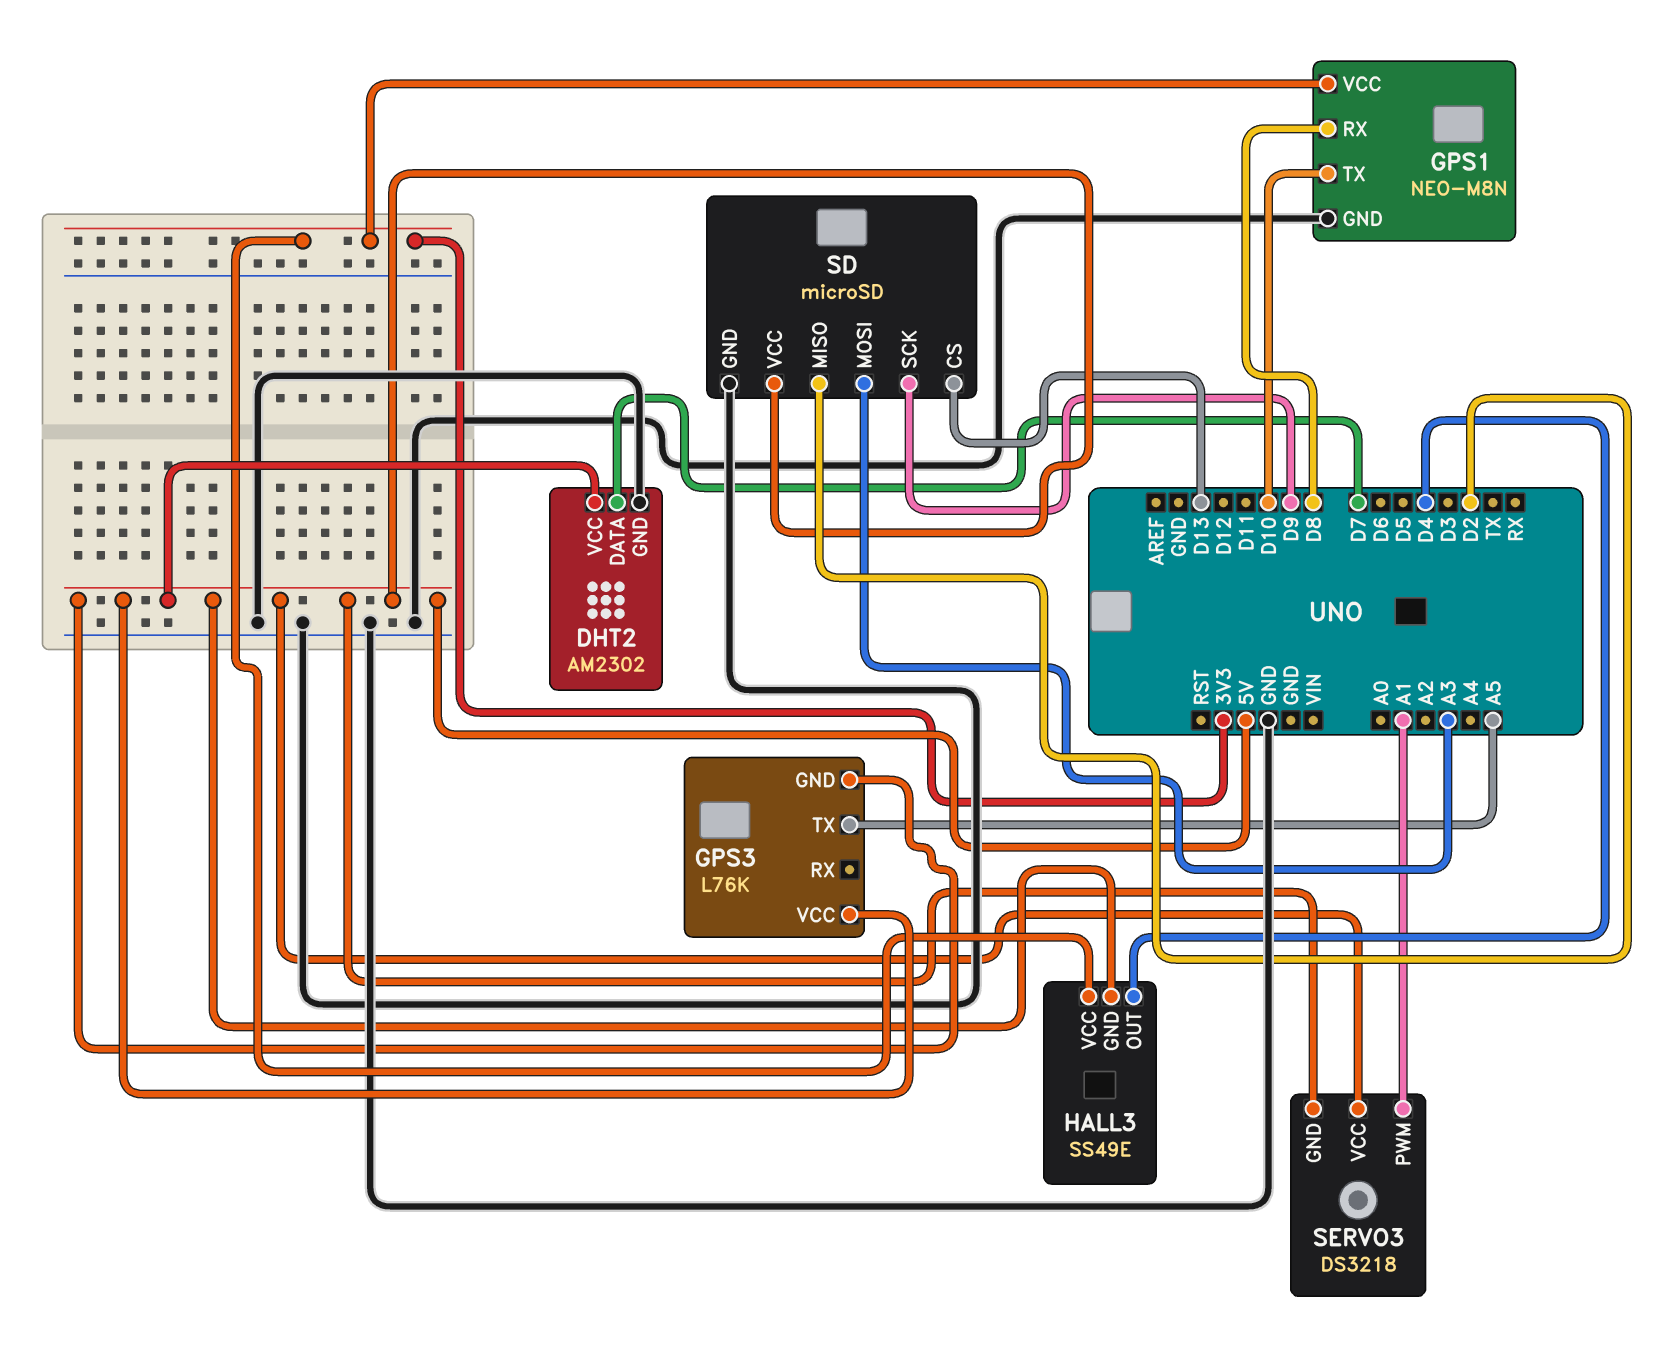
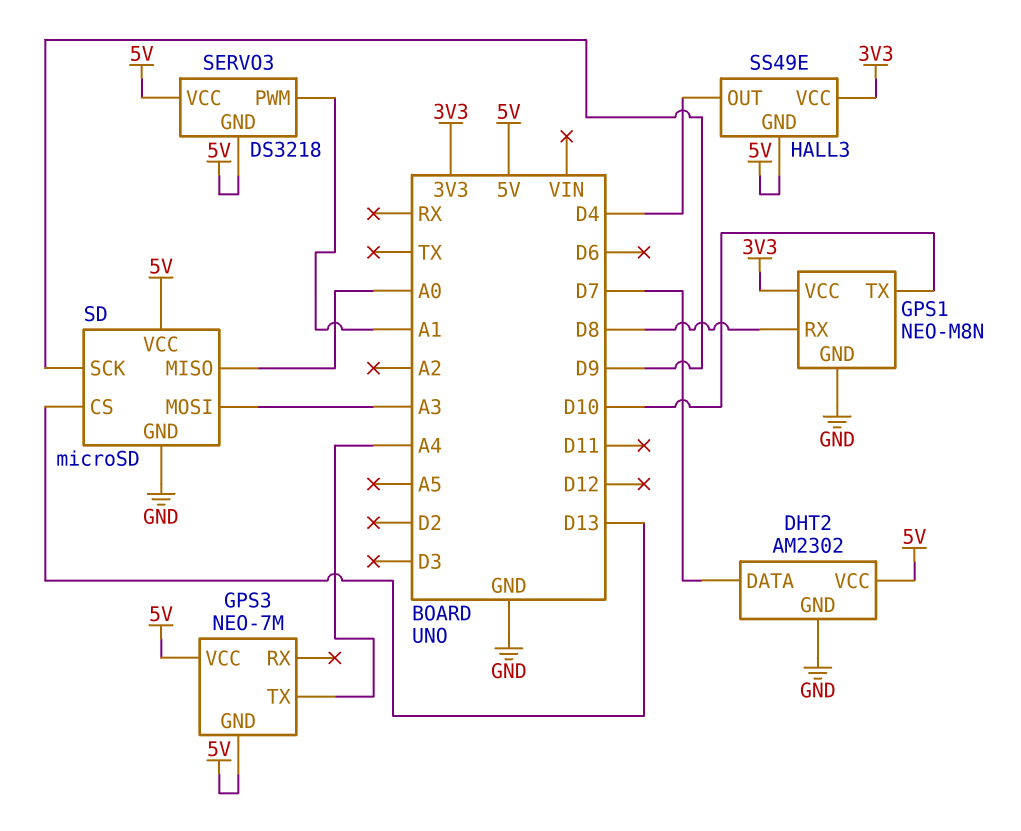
GPS3: L76K -> NEO-7M
GPS3 pin TX: A5 -> A4
SD pin MISO: D2 -> A0

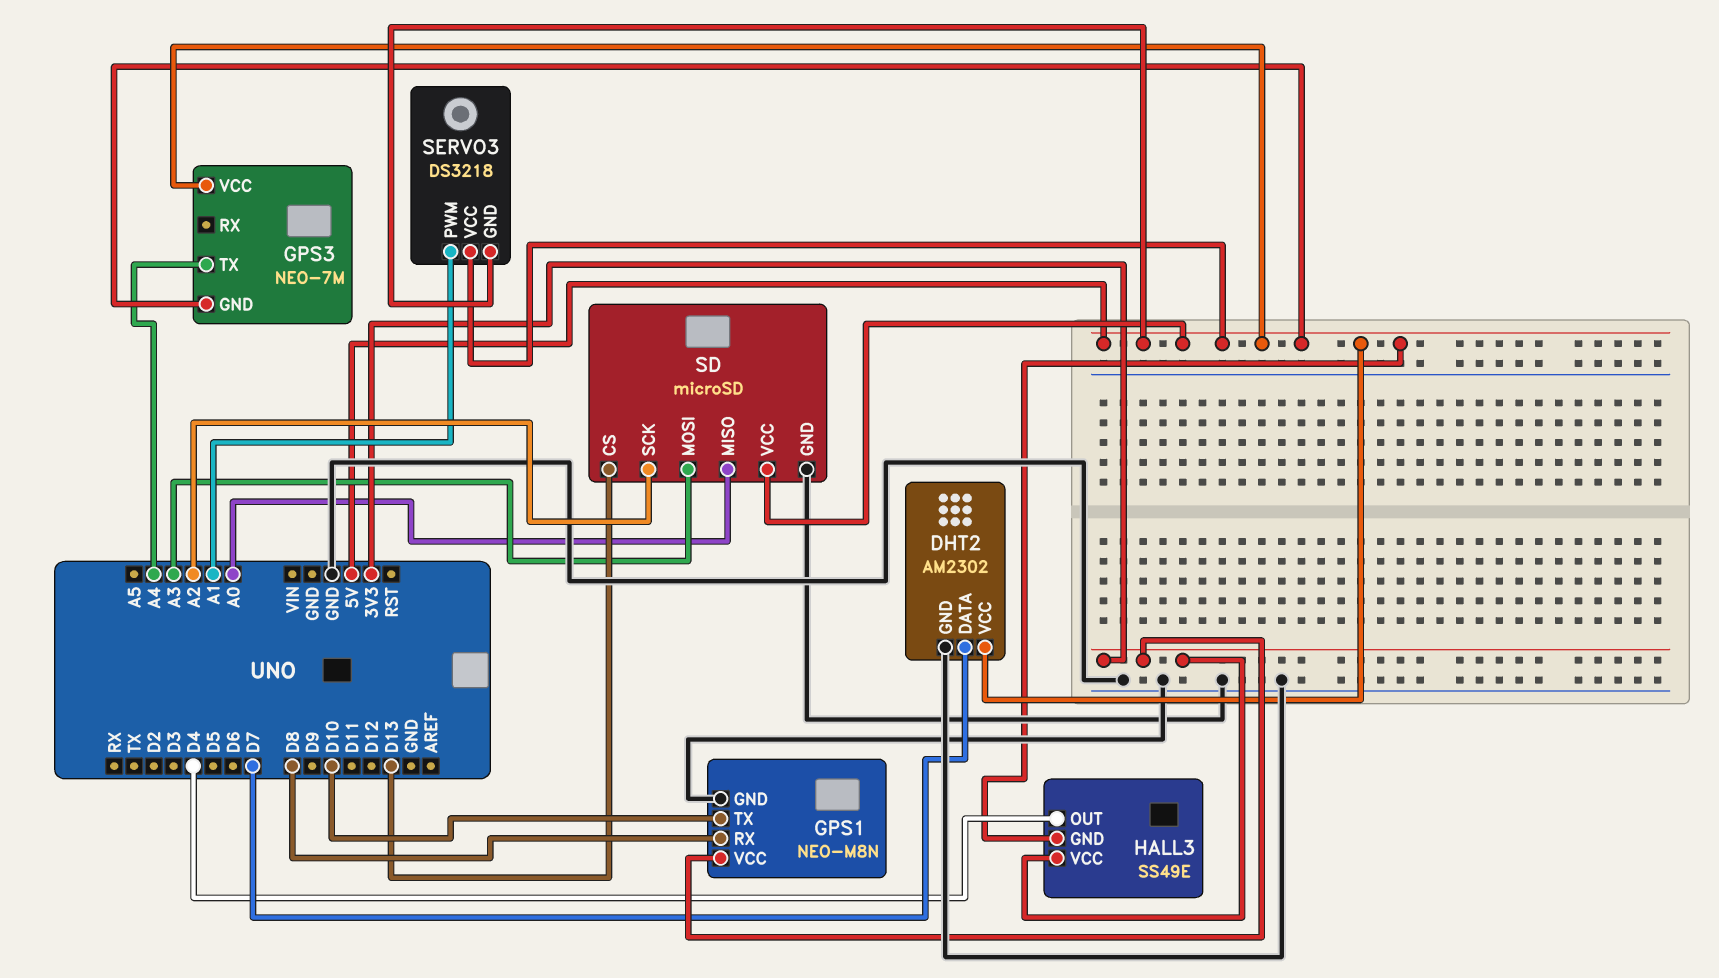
SD pin SCK: D9 -> A2

